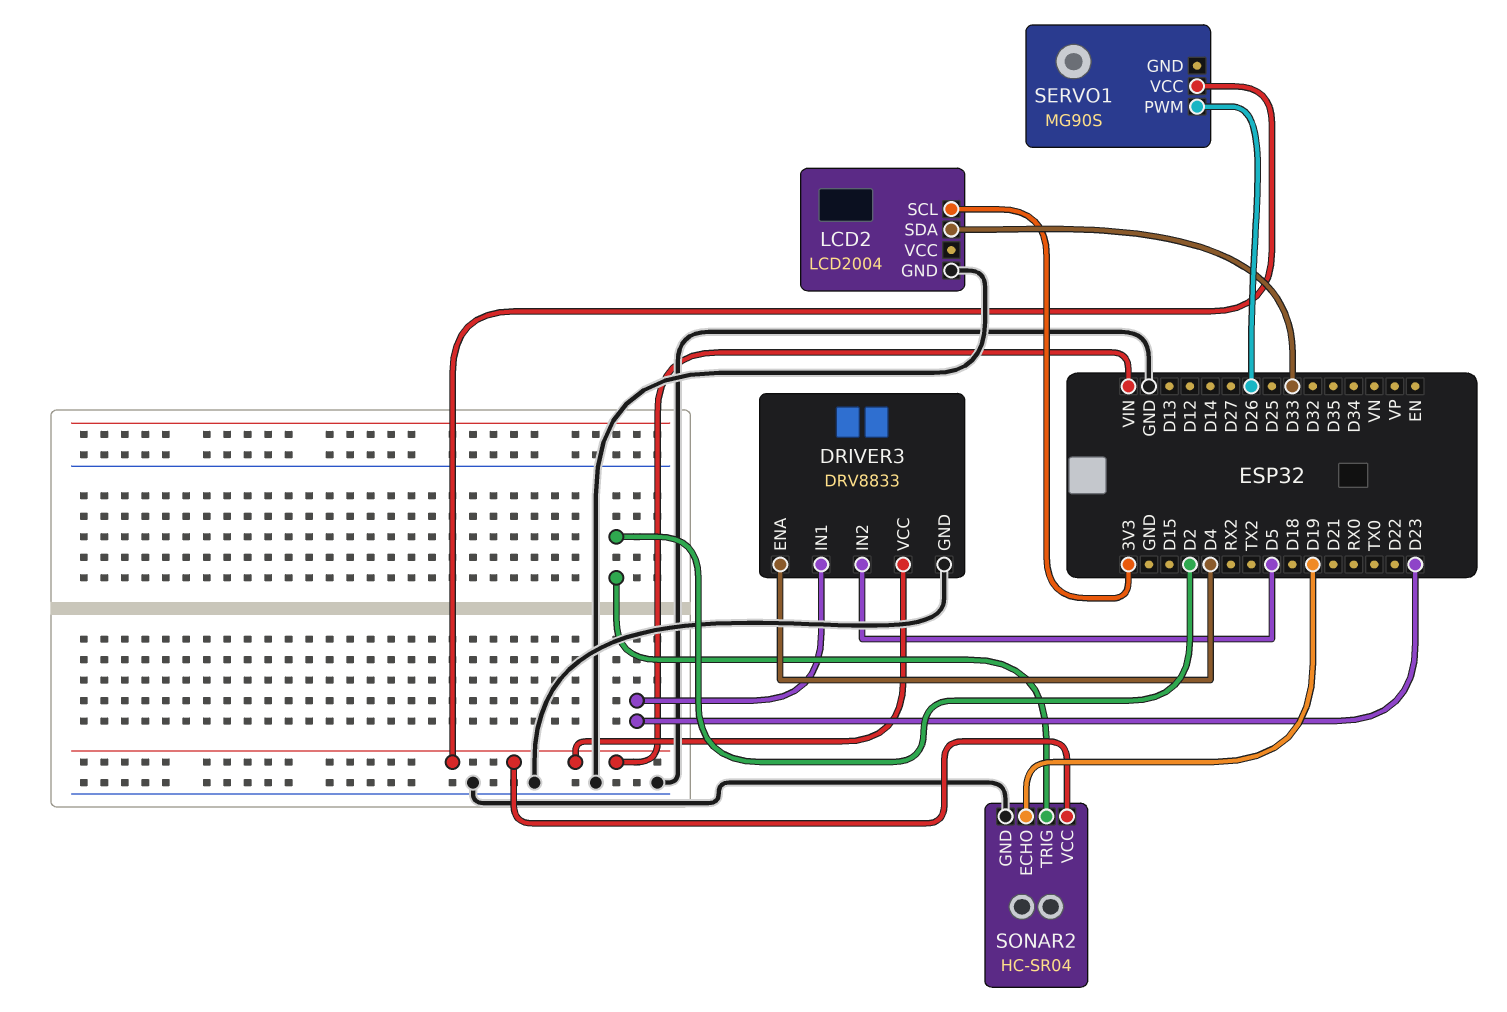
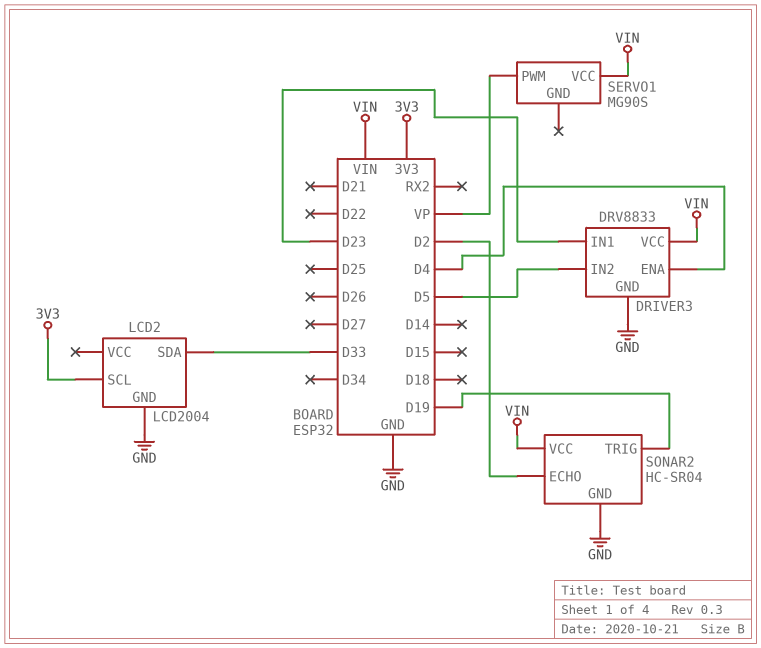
SERVO1 pin PWM: D26 -> VP
SONAR2 pin ECHO: D19 -> D2
SONAR2 pin TRIG: D2 -> D19

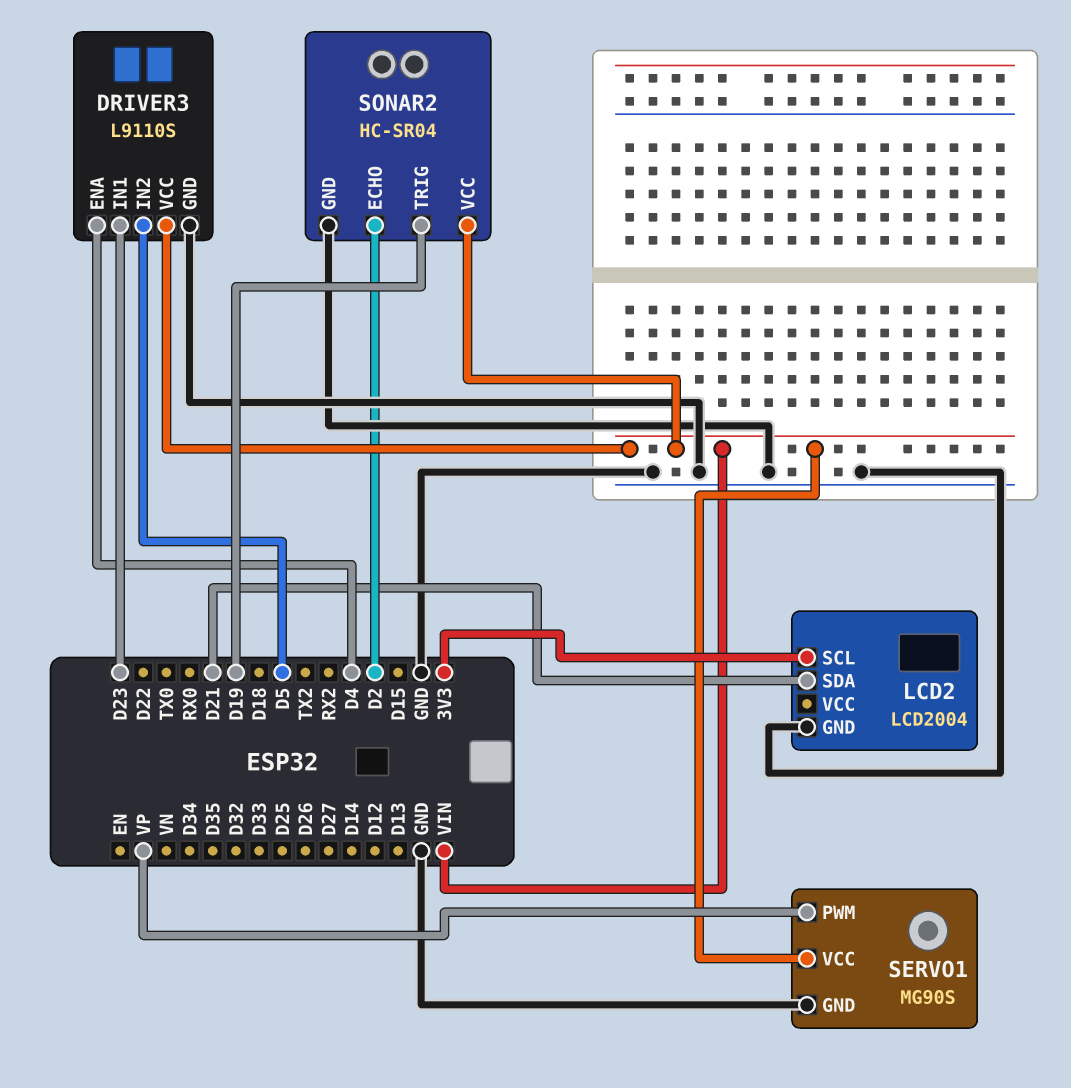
DRIVER3: DRV8833 -> L9110S
LCD2 pin SDA: D33 -> D21
SERVO1 pin GND: none -> GND

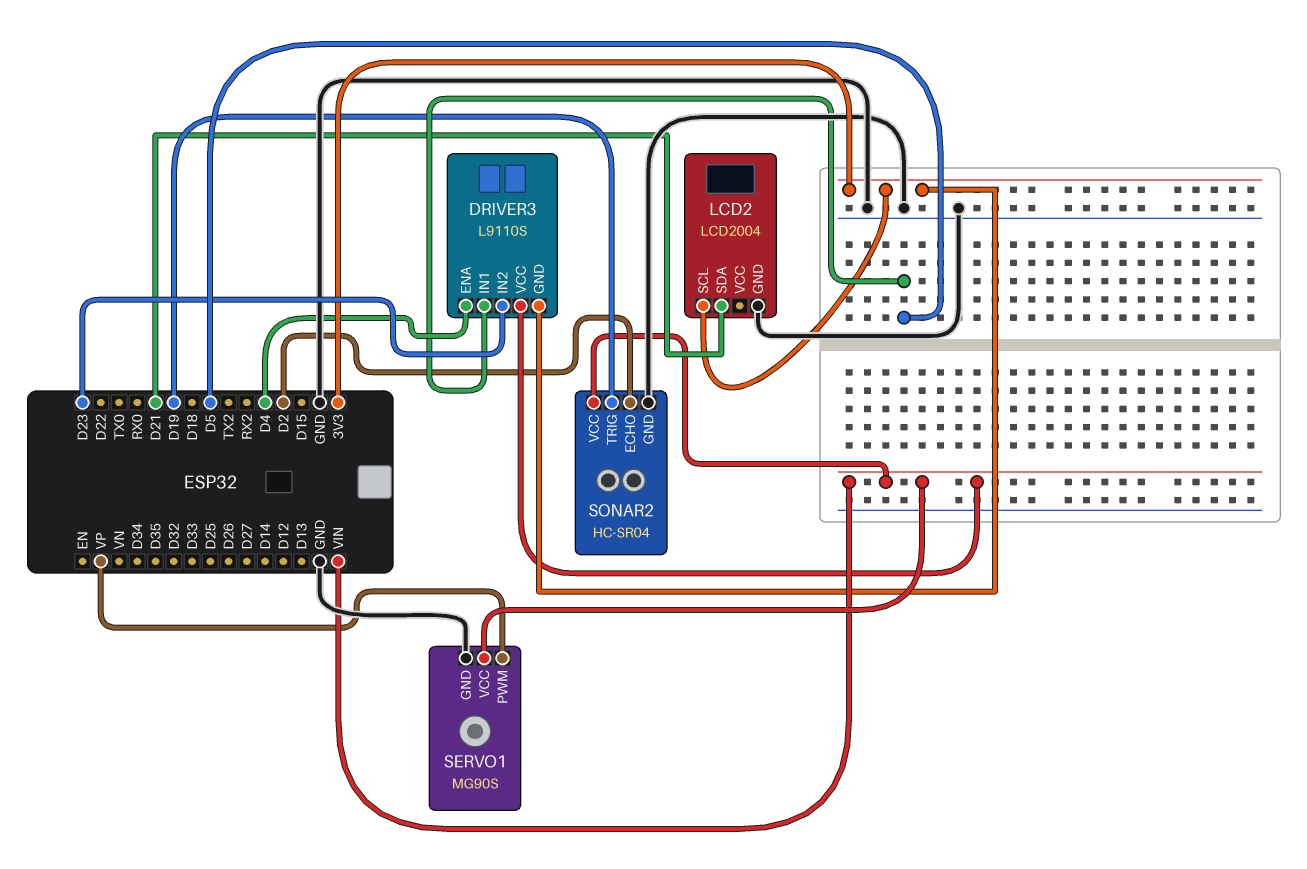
DRIVER3 pin GND: GND -> 3V3
DRIVER3 pin IN1: D23 -> D5
DRIVER3 pin IN2: D5 -> D23

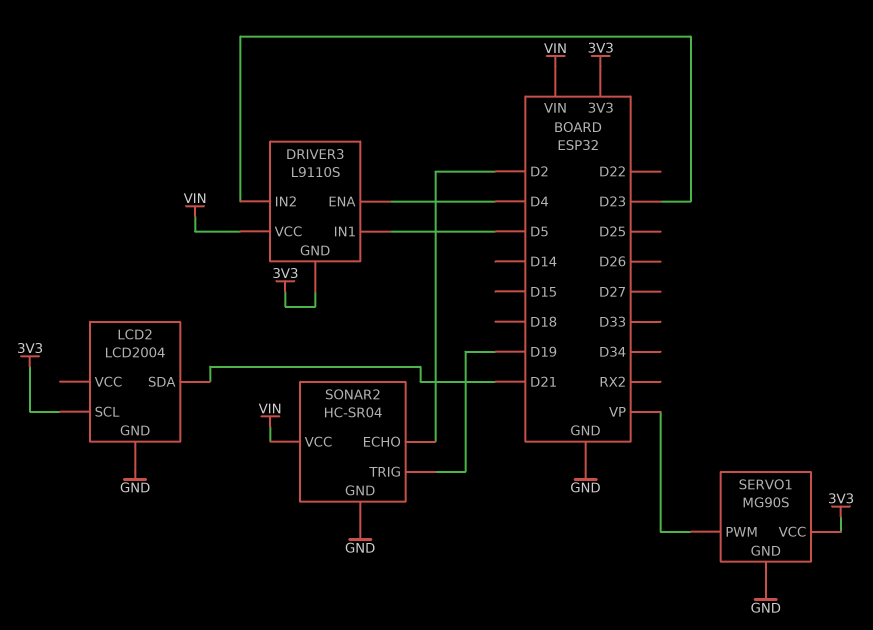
SERVO1 pin VCC: VIN -> 3V3

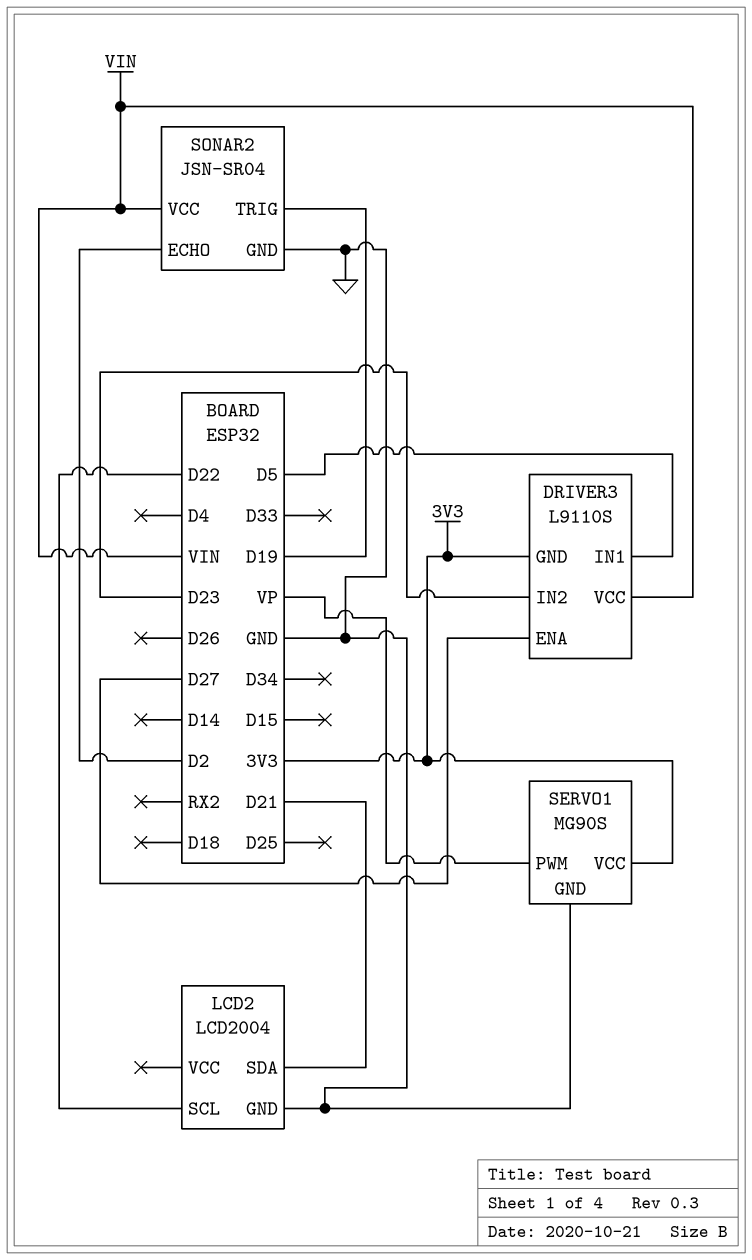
DRIVER3 pin ENA: D4 -> D27
LCD2 pin SCL: 3V3 -> D22
SONAR2: HC-SR04 -> JSN-SR04

